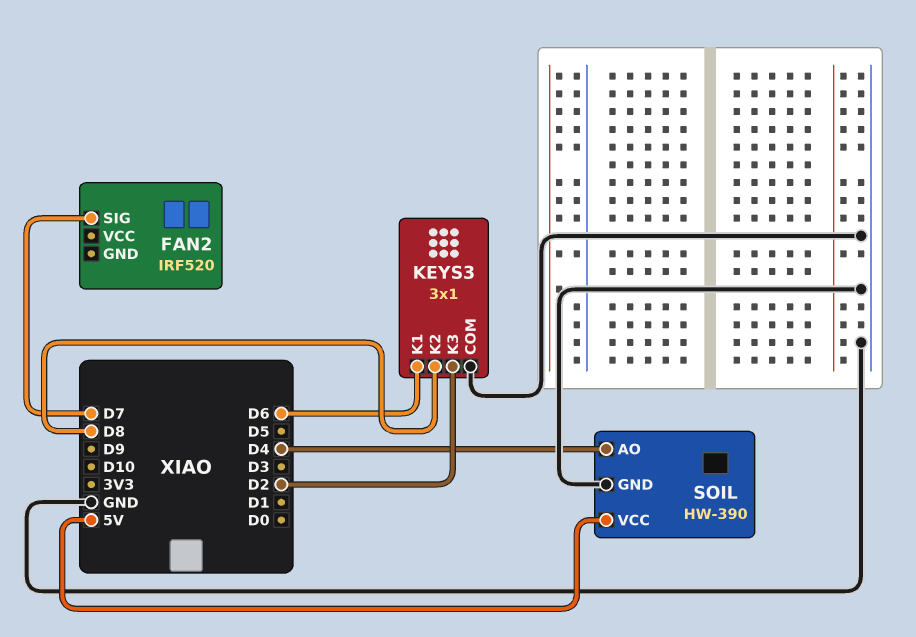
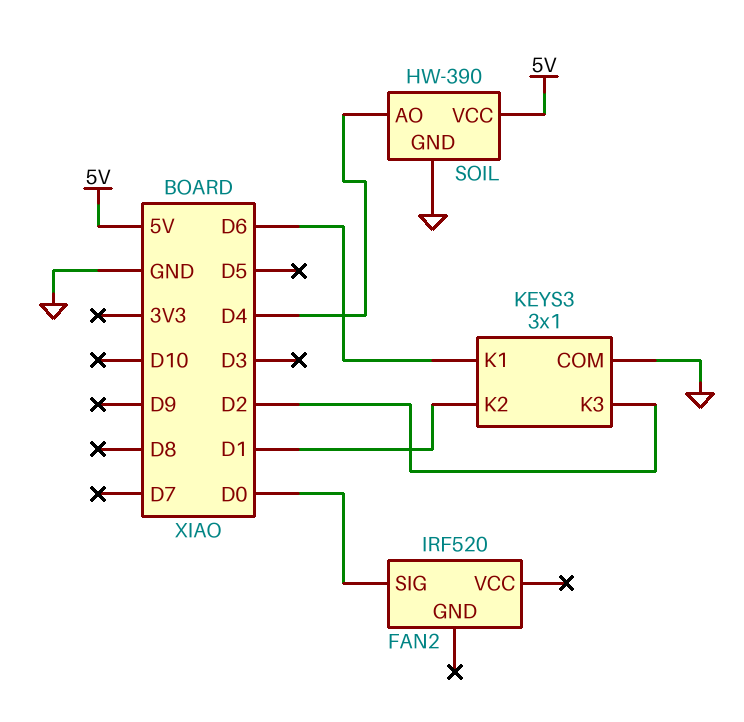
FAN2 pin SIG: D7 -> D0
KEYS3 pin K2: D8 -> D1

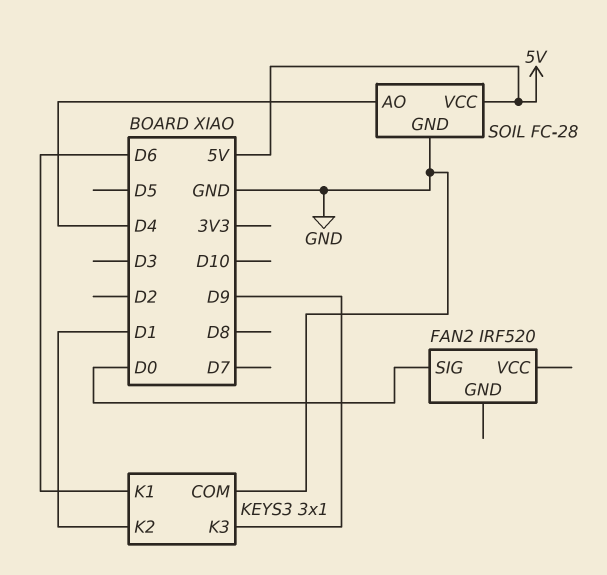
KEYS3 pin K3: D2 -> D9
SOIL: HW-390 -> FC-28

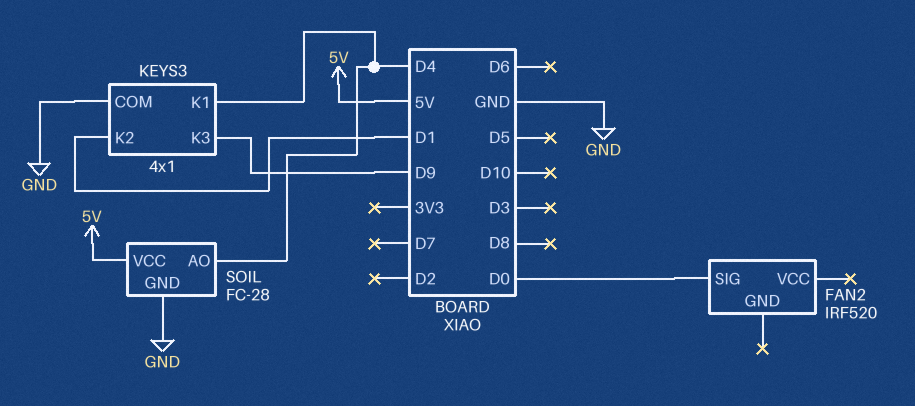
KEYS3: 3x1 -> 4x1
KEYS3 pin K1: D6 -> D4

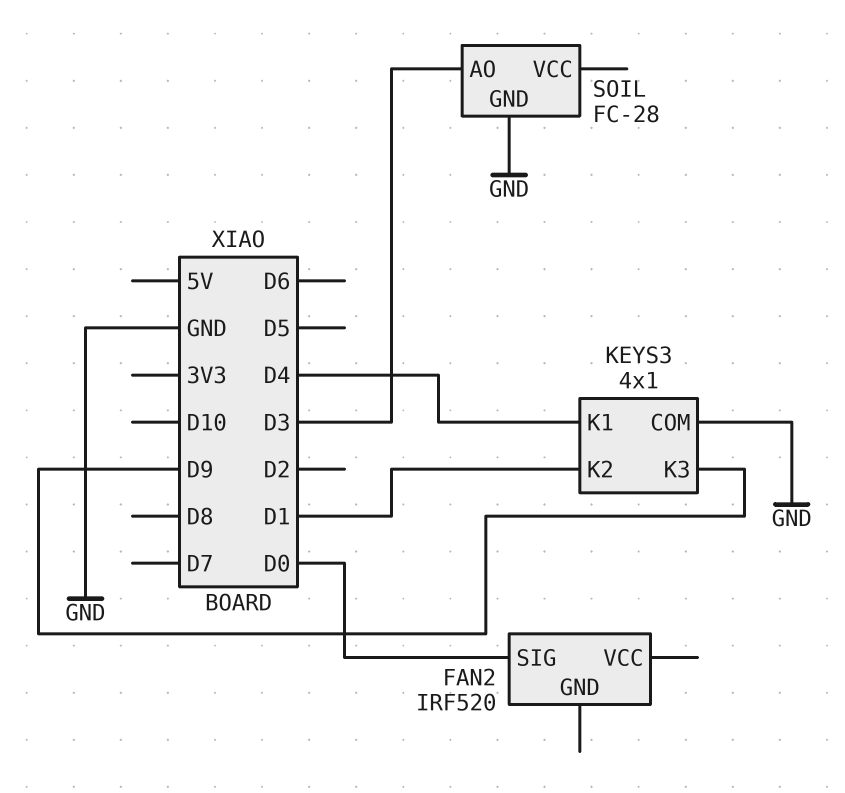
SOIL pin AO: D4 -> D3
SOIL pin VCC: 5V -> none

